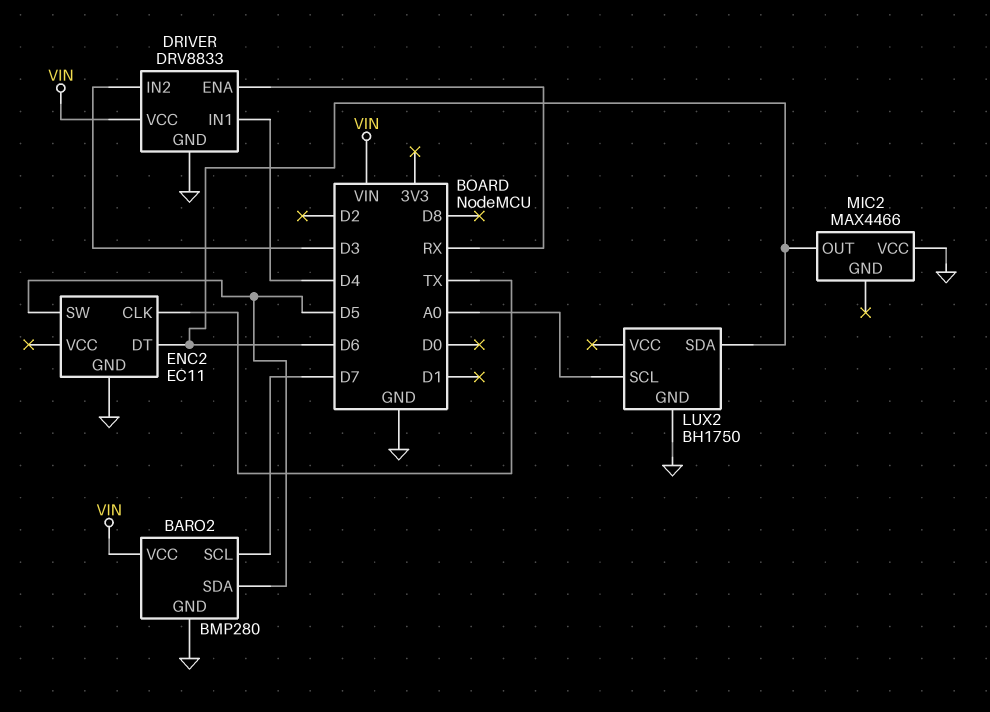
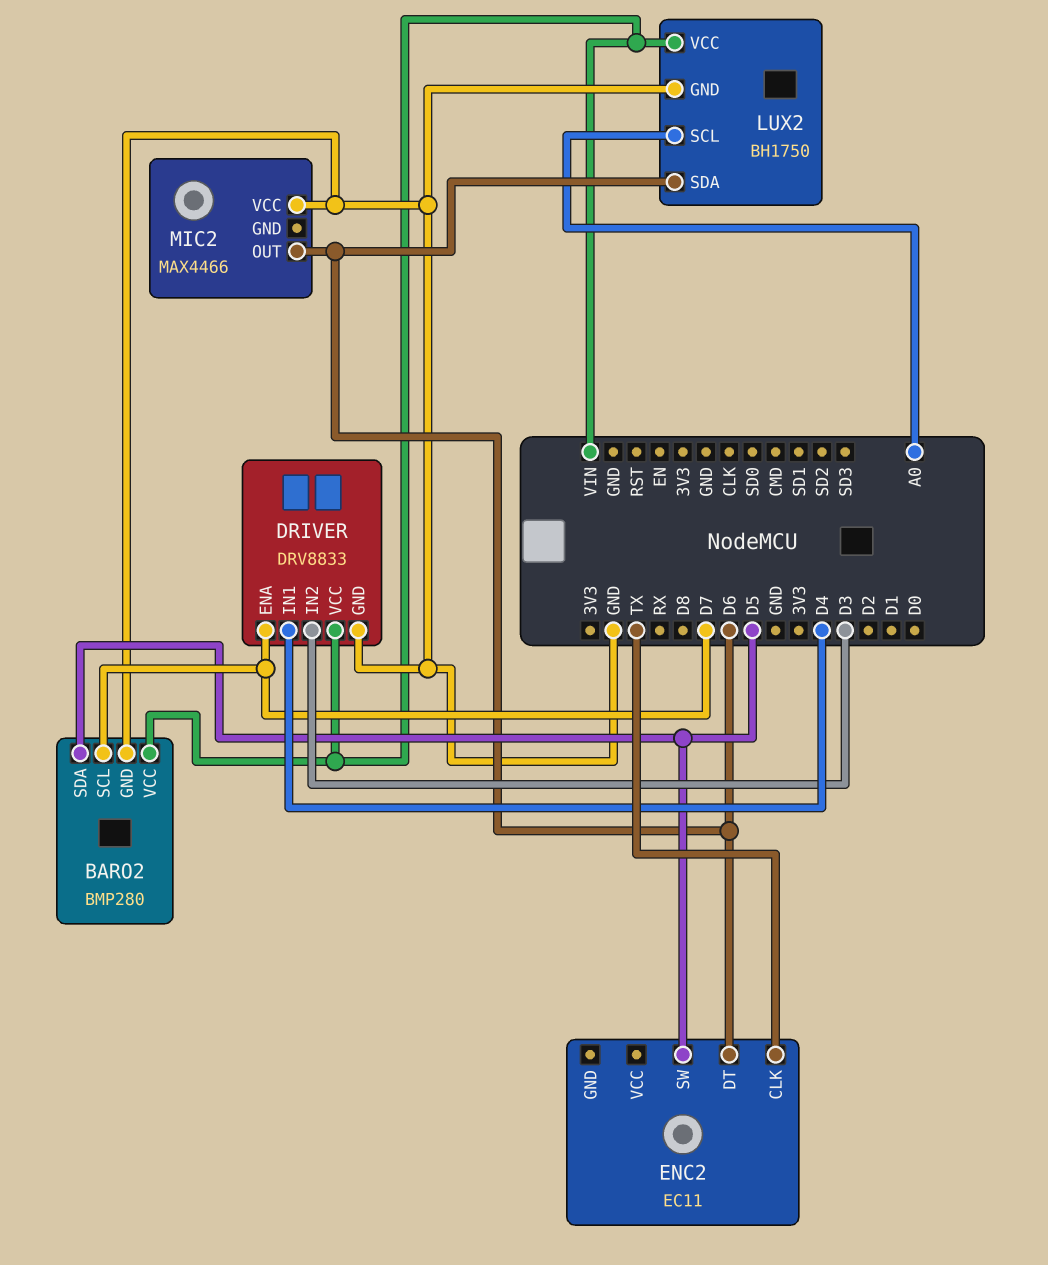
DRIVER pin ENA: RX -> D7
ENC2 pin GND: GND -> none
LUX2 pin VCC: none -> VIN

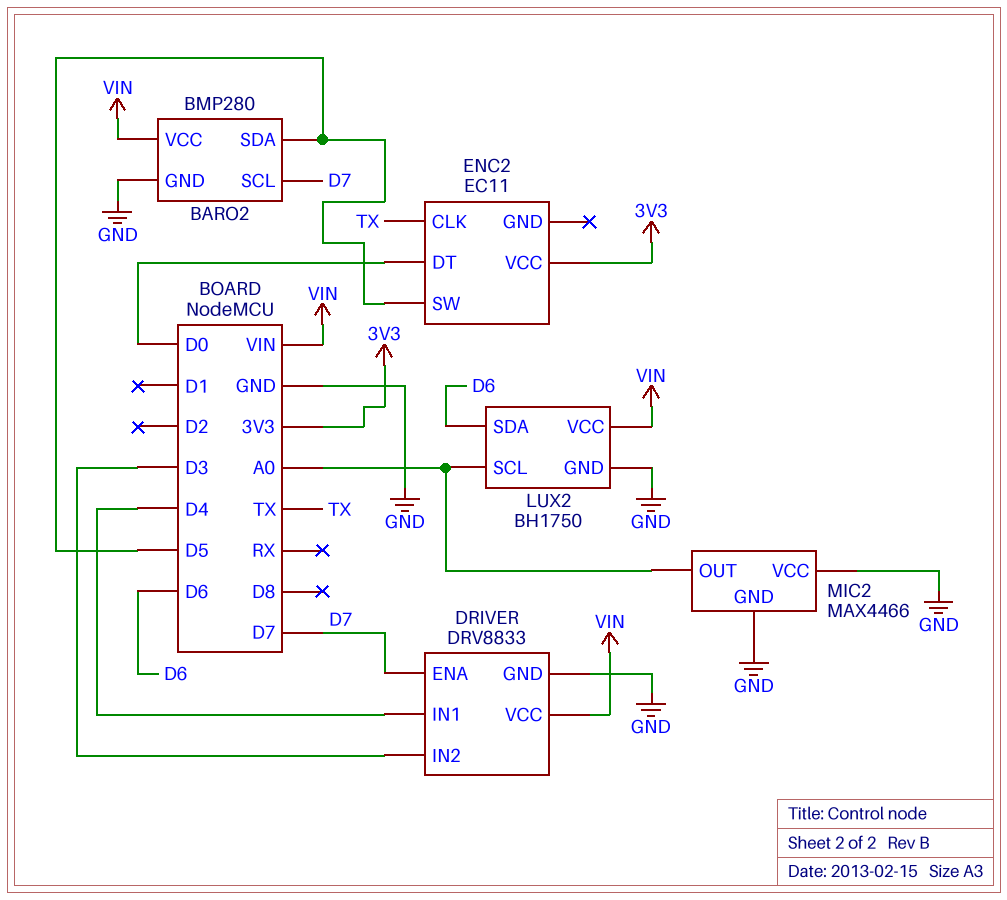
ENC2 pin DT: D6 -> D0
ENC2 pin VCC: none -> 3V3
MIC2 pin GND: none -> GND
MIC2 pin OUT: D6 -> A0

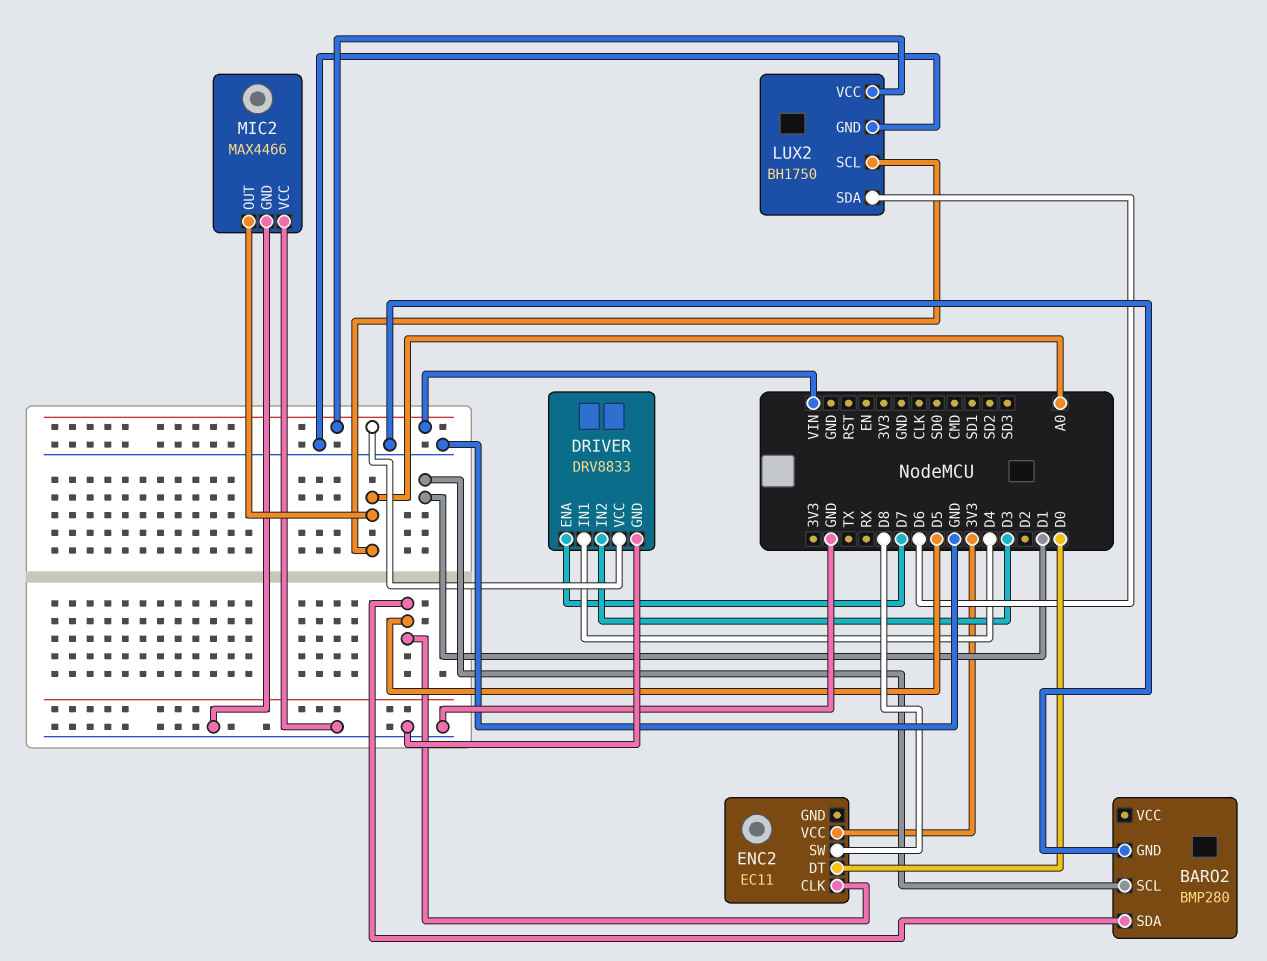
BARO2 pin SCL: D7 -> D1
BARO2 pin VCC: VIN -> none
ENC2 pin CLK: TX -> D5
ENC2 pin SW: D5 -> D8

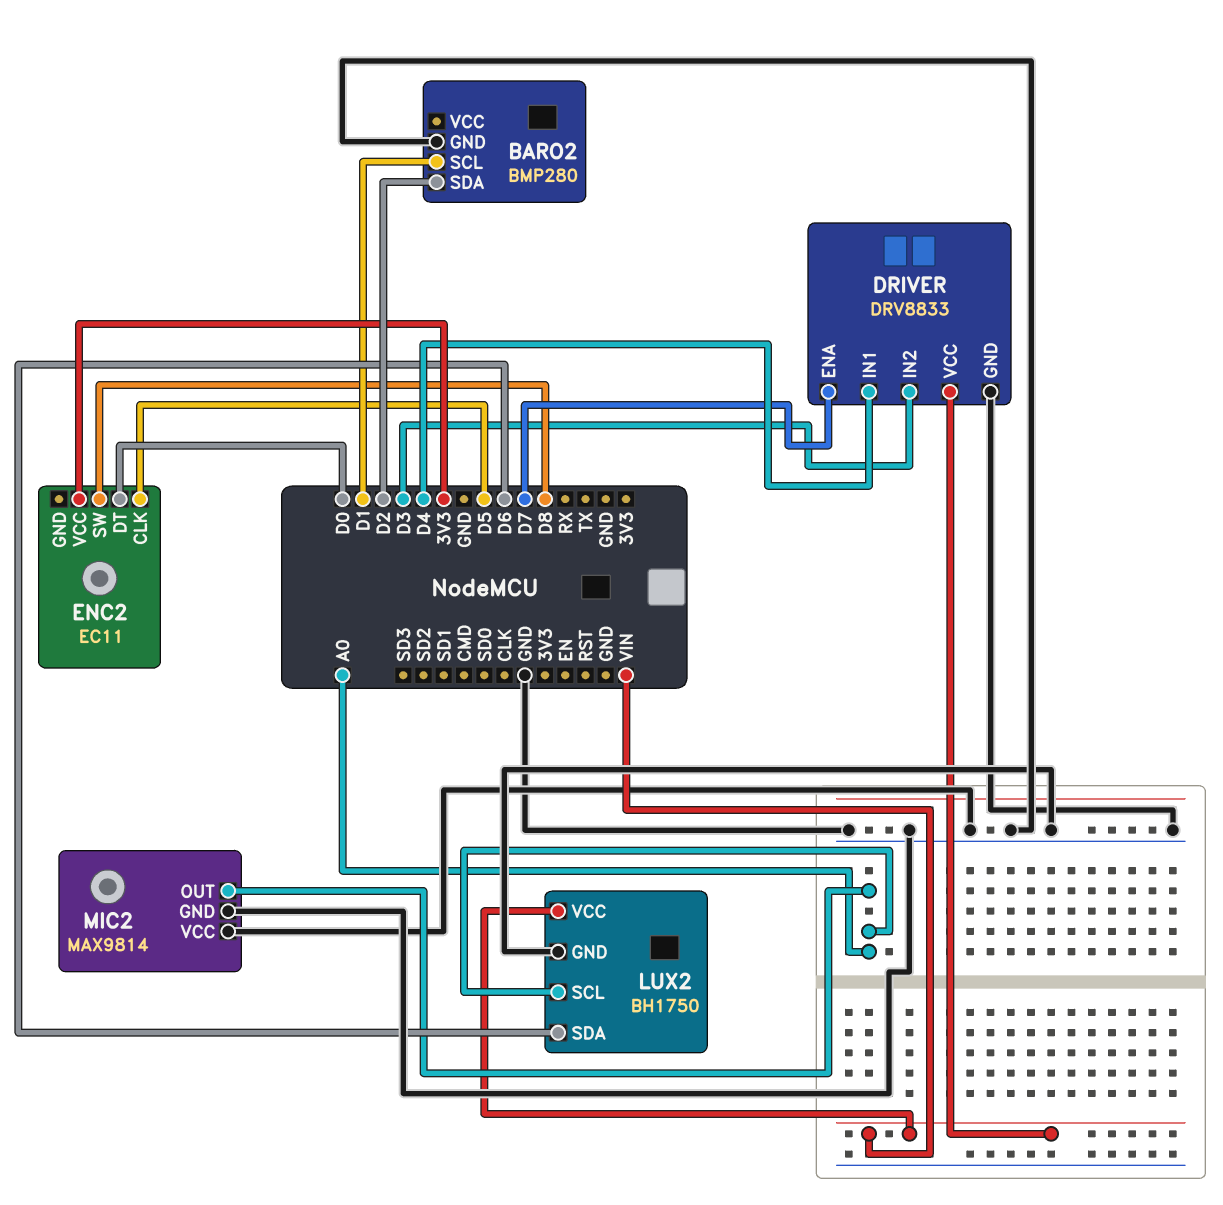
BARO2 pin SDA: D5 -> D2
MIC2: MAX4466 -> MAX9814

